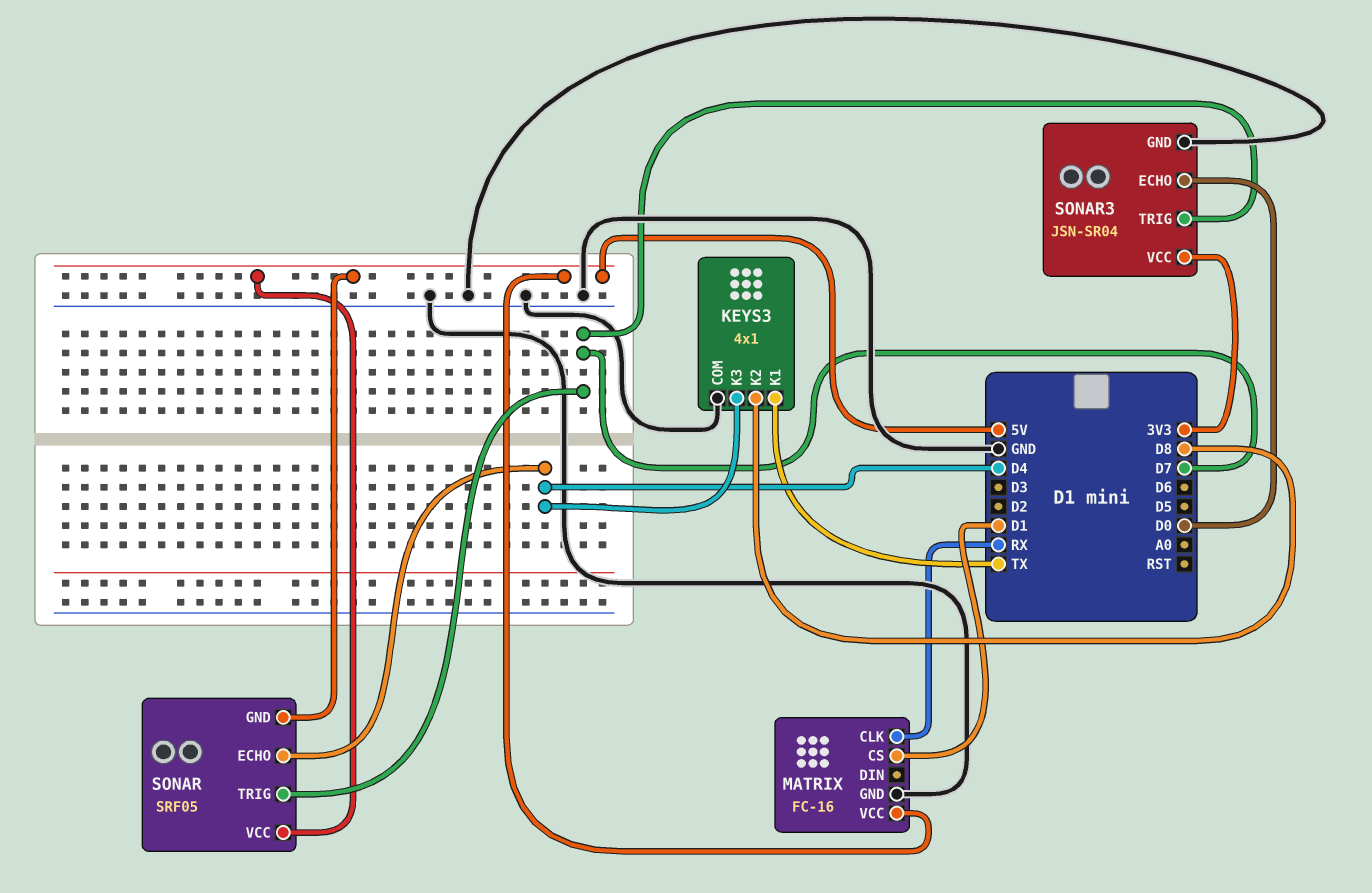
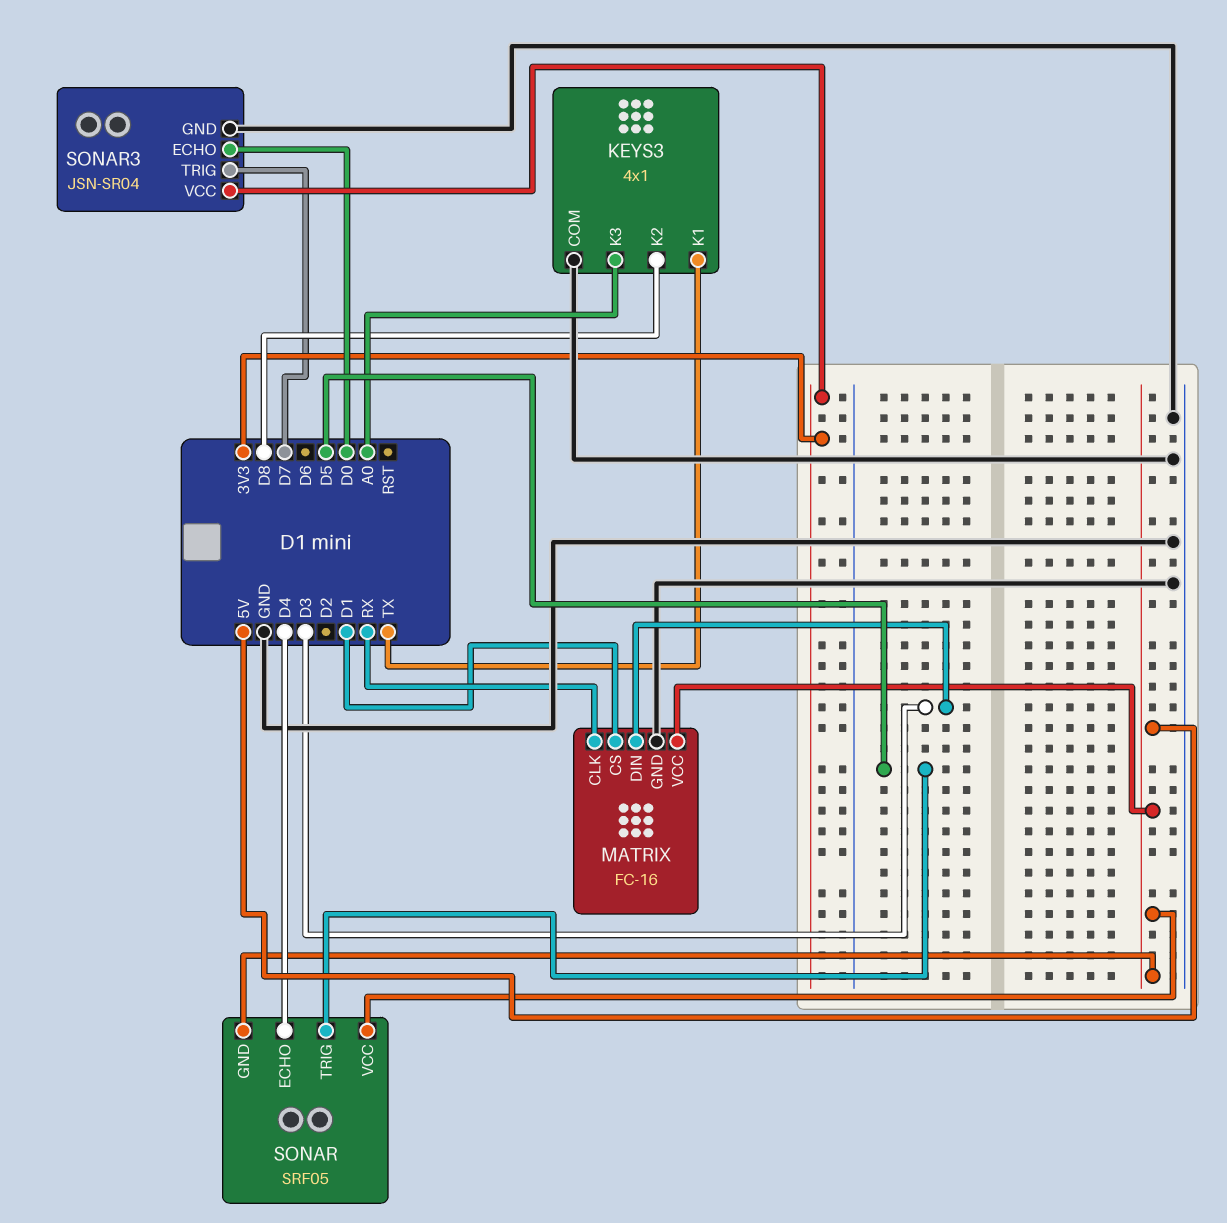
KEYS3 pin K3: D4 -> A0
MATRIX pin DIN: none -> D3
SONAR pin TRIG: D7 -> D5

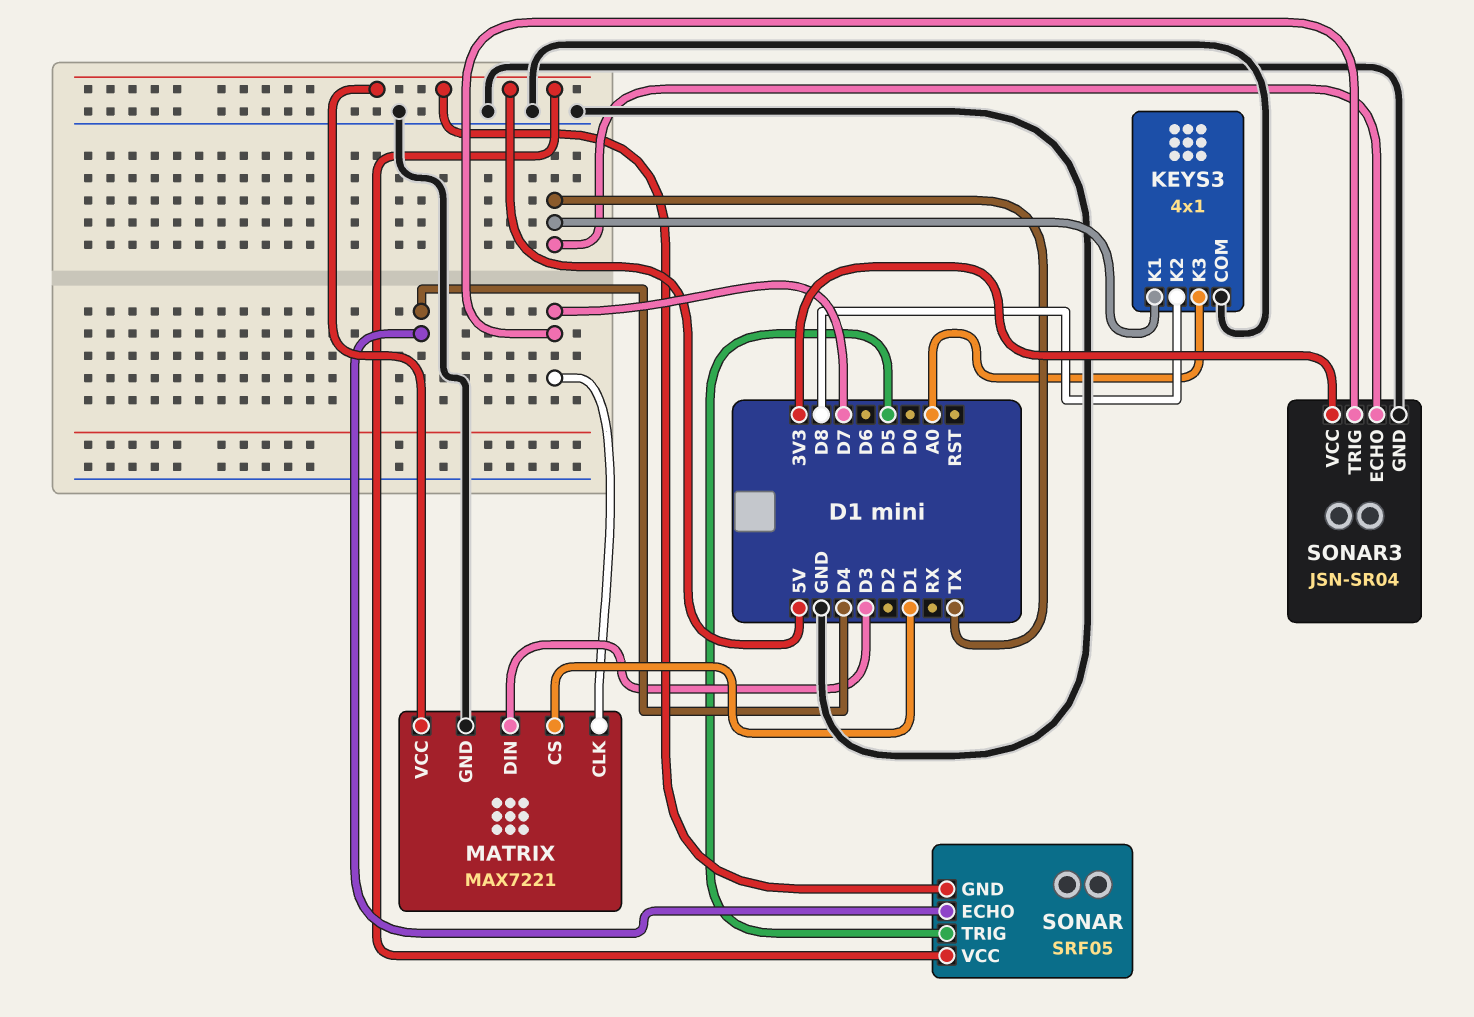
MATRIX: FC-16 -> MAX7221
MATRIX pin CLK: RX -> D7
SONAR3 pin ECHO: D0 -> TX

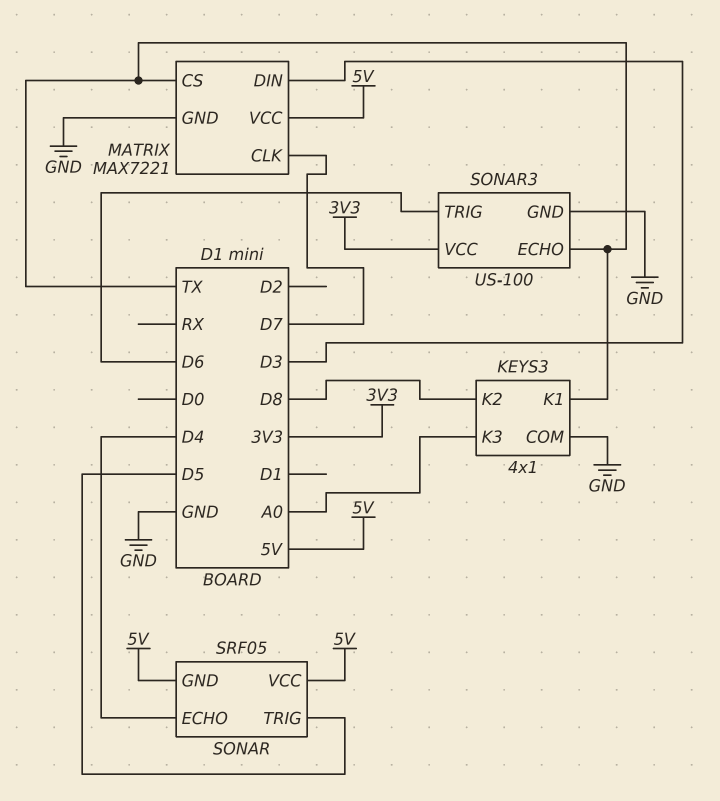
MATRIX pin CS: D1 -> TX
SONAR3: JSN-SR04 -> US-100
SONAR3 pin TRIG: D7 -> D6

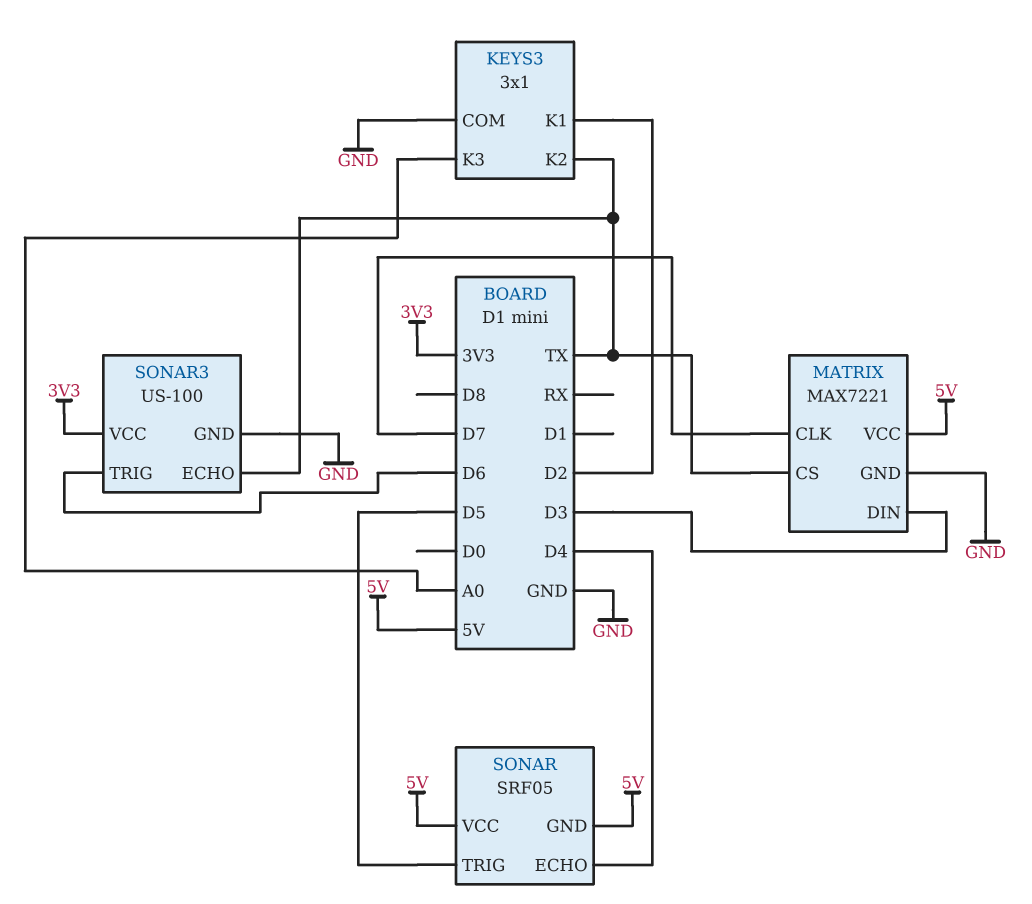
KEYS3: 4x1 -> 3x1
KEYS3 pin K1: TX -> D2
KEYS3 pin K2: D8 -> TX

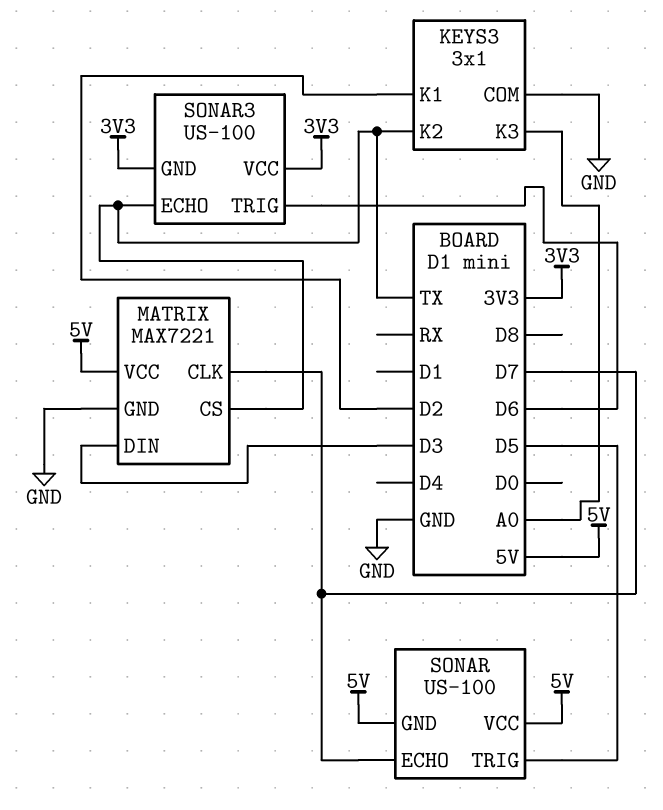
SONAR: SRF05 -> US-100
SONAR pin ECHO: D4 -> D7
SONAR3 pin GND: GND -> 3V3

